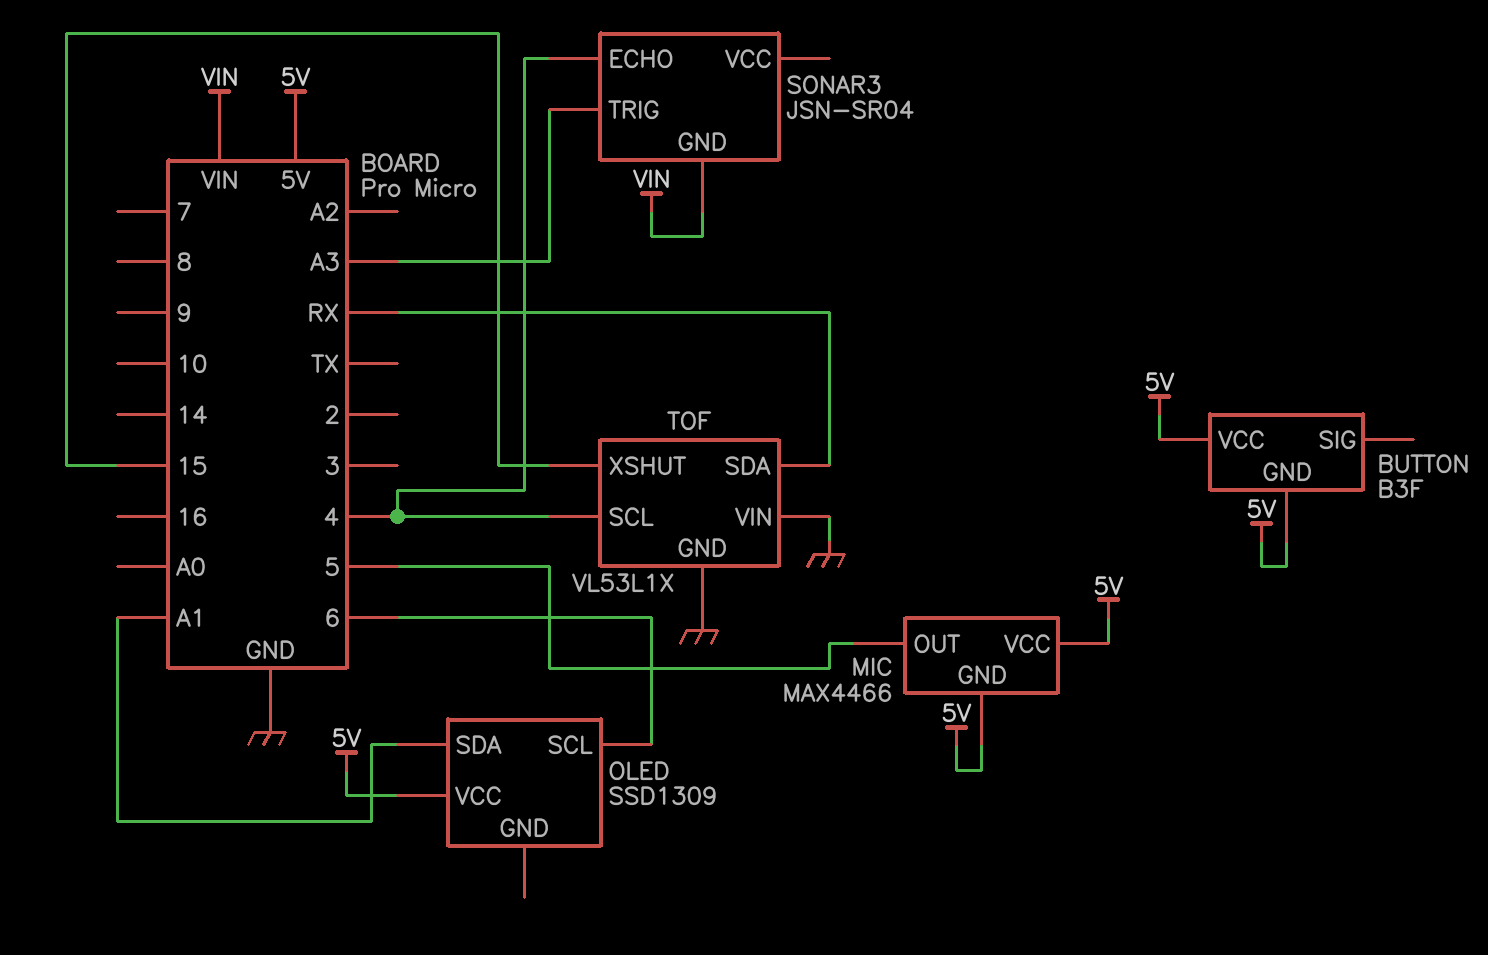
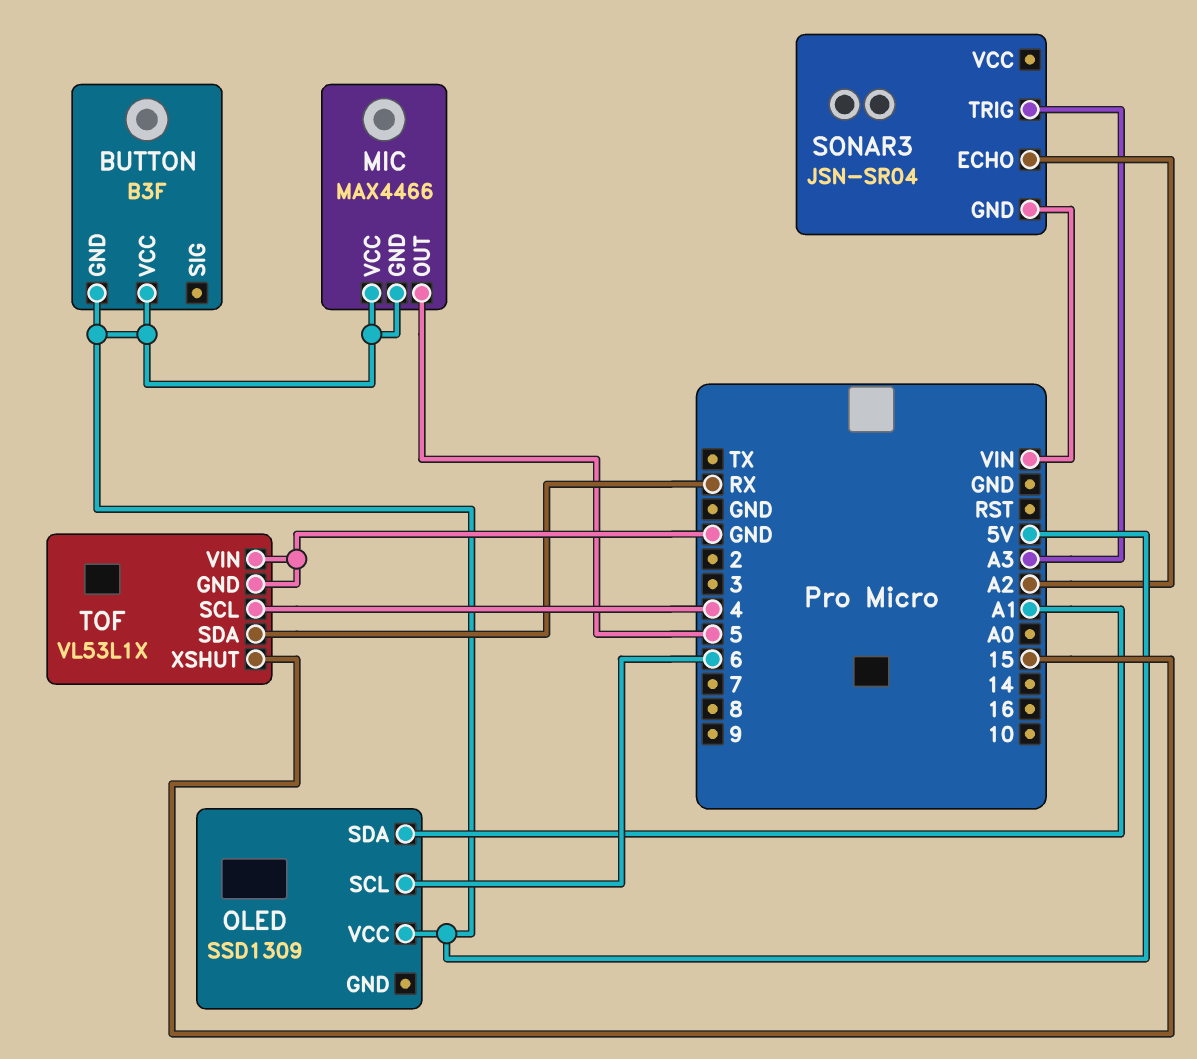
SONAR3 pin ECHO: 4 -> A2

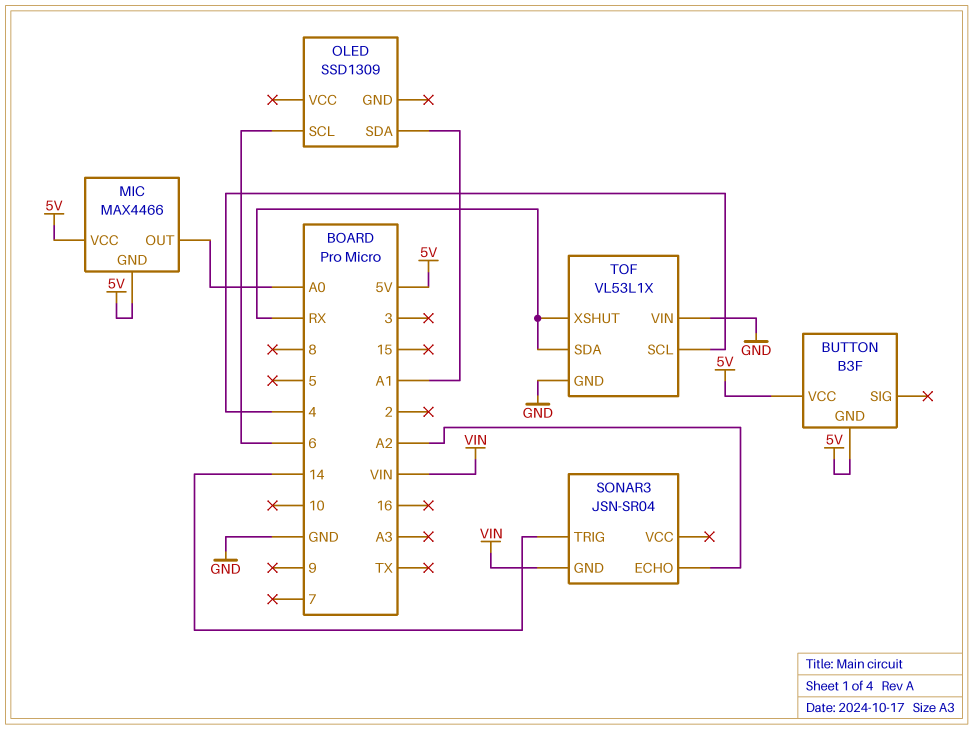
MIC pin OUT: 5 -> A0
OLED pin VCC: 5V -> none
SONAR3 pin TRIG: A3 -> 14
TOF pin XSHUT: 15 -> RX

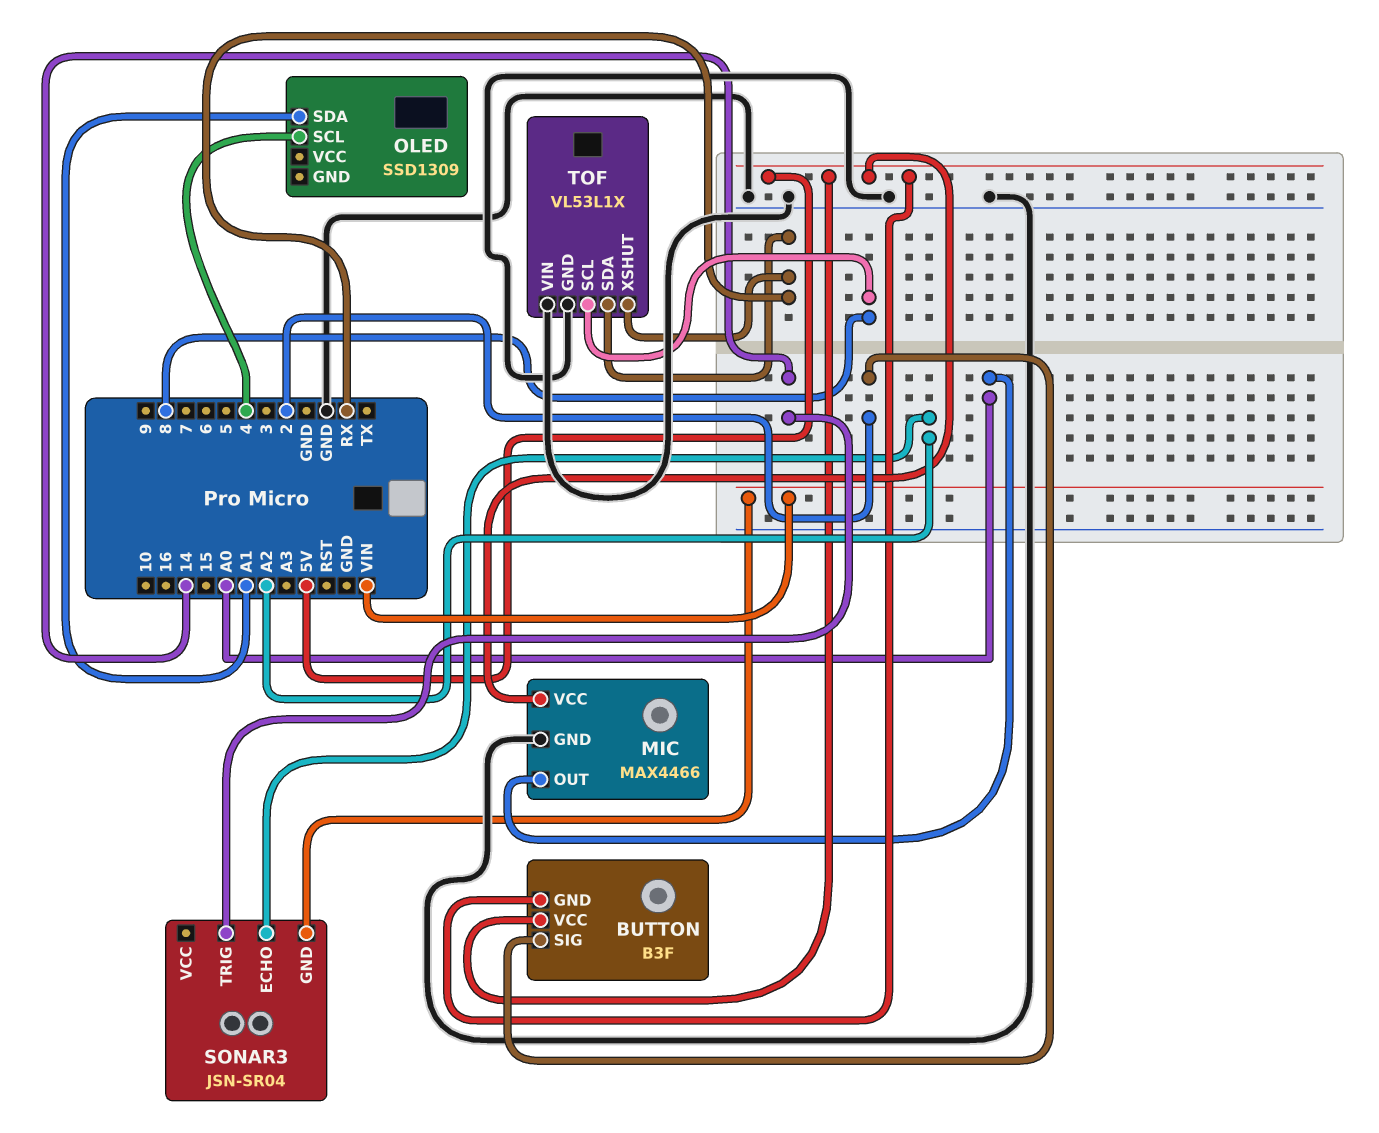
BUTTON pin SIG: none -> 2
MIC pin GND: 5V -> GND
OLED pin SCL: 6 -> 4
TOF pin SCL: 4 -> 8

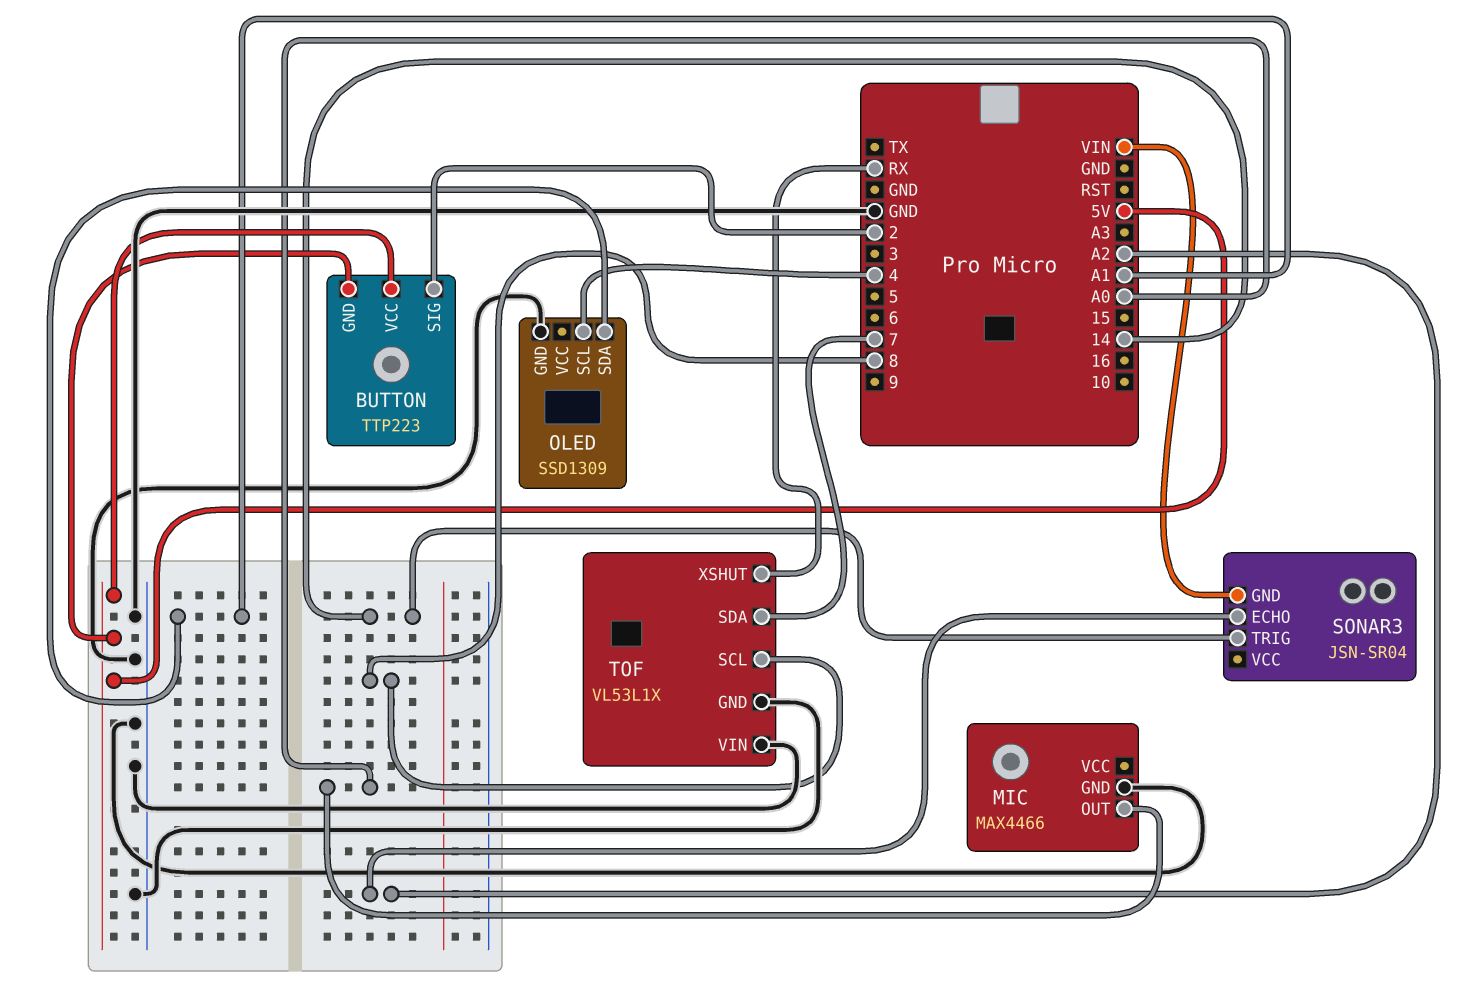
BUTTON: B3F -> TTP223
MIC pin VCC: 5V -> none
OLED pin GND: none -> GND
TOF pin SDA: RX -> 7

